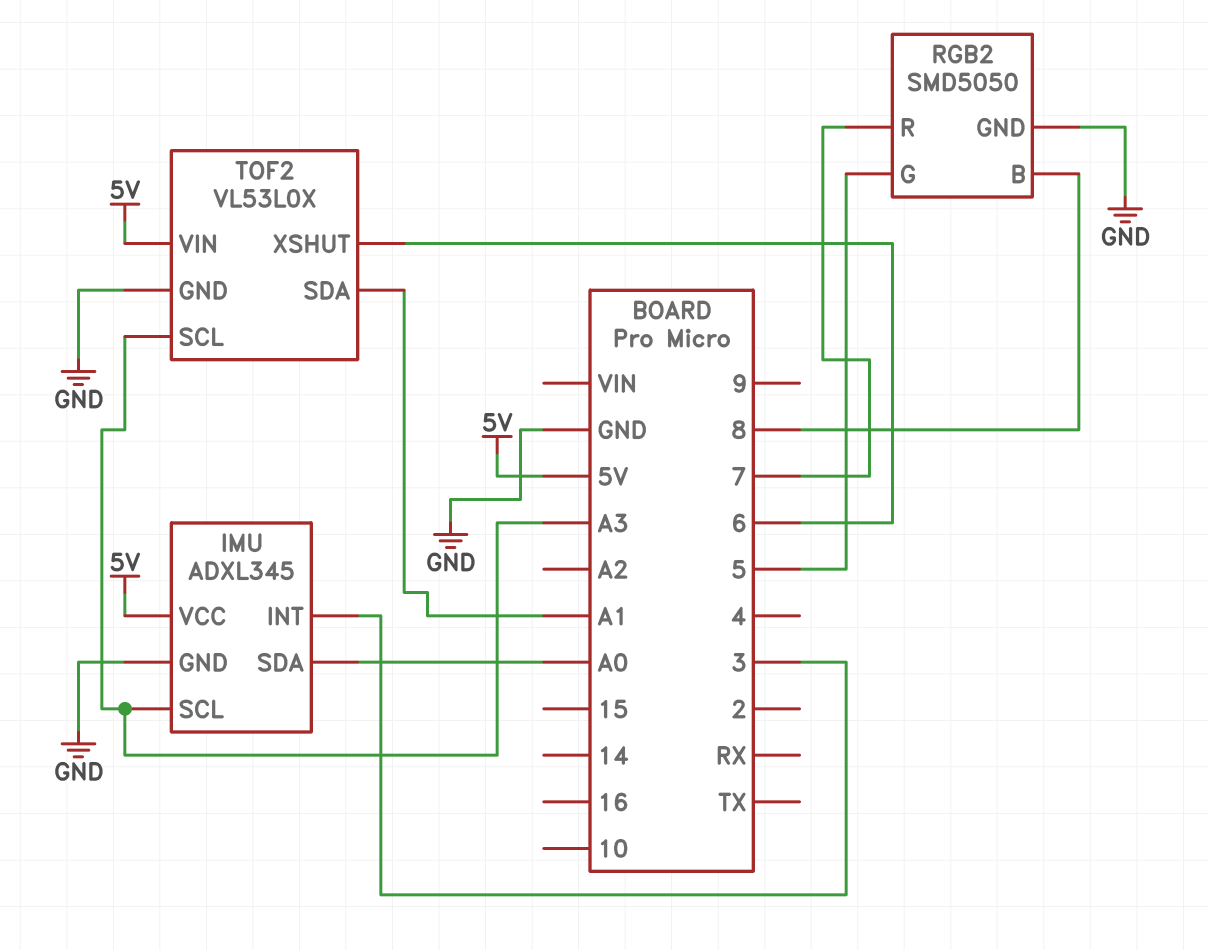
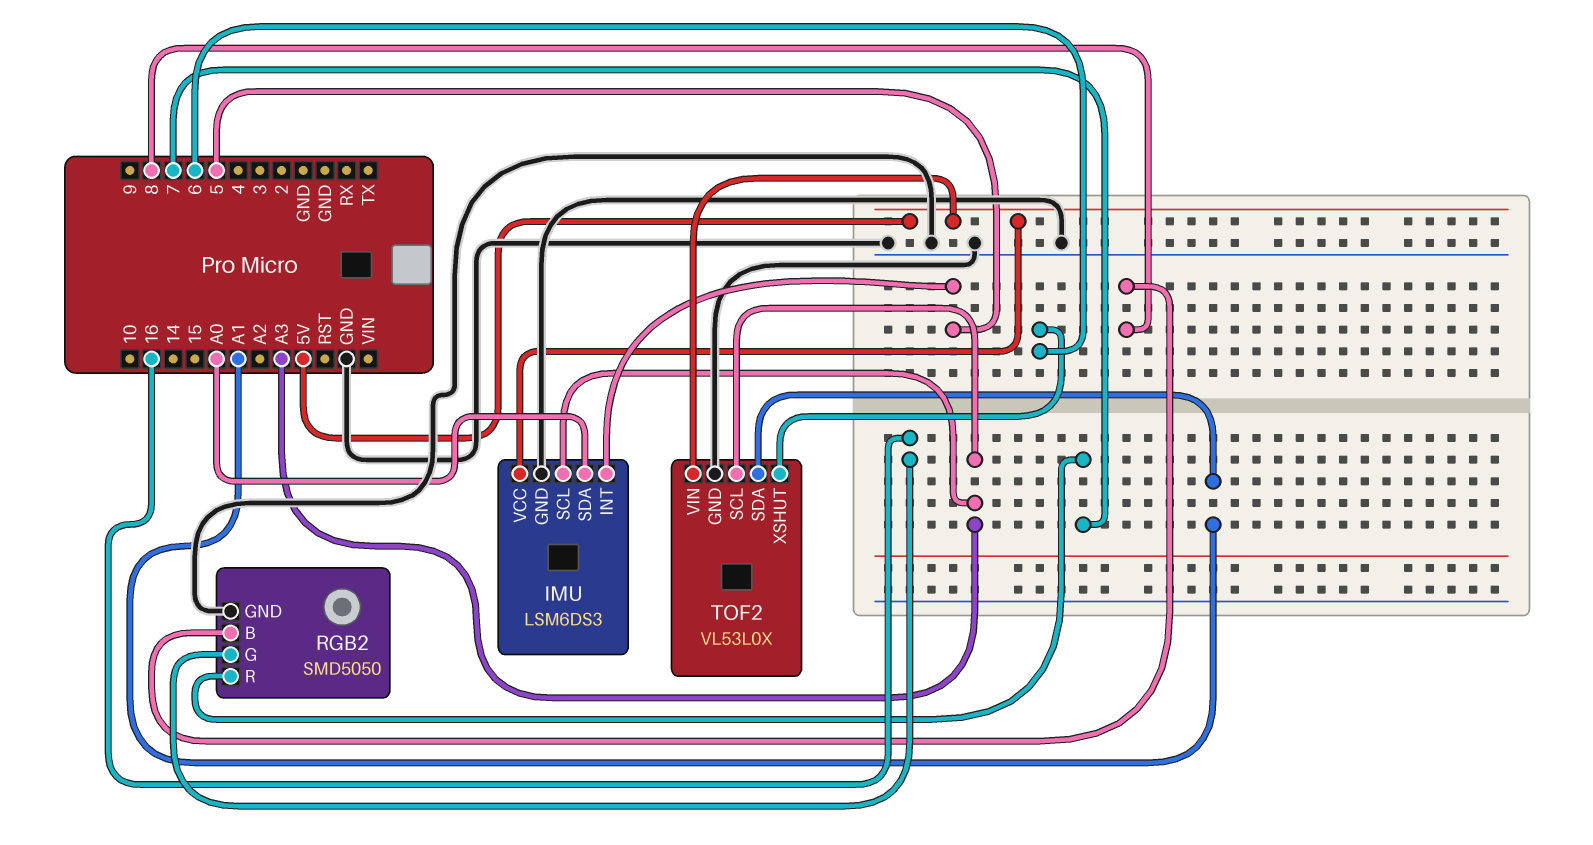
IMU: ADXL345 -> LSM6DS3
IMU pin INT: 3 -> 5
RGB2 pin G: 5 -> 16

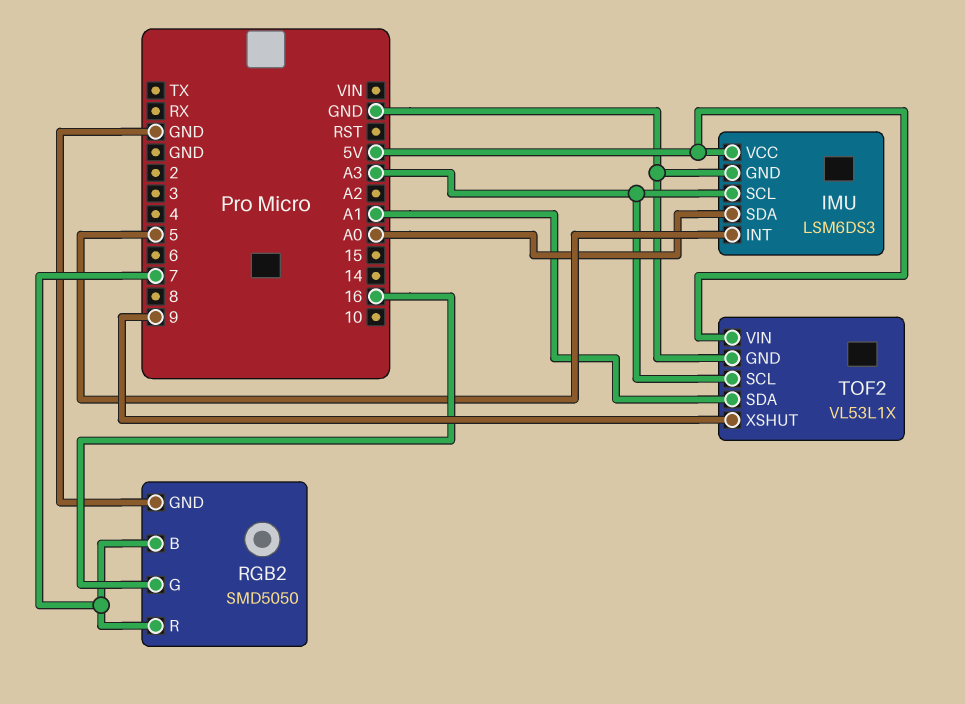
RGB2 pin B: 8 -> 7
TOF2: VL53L0X -> VL53L1X
TOF2 pin XSHUT: 6 -> 9

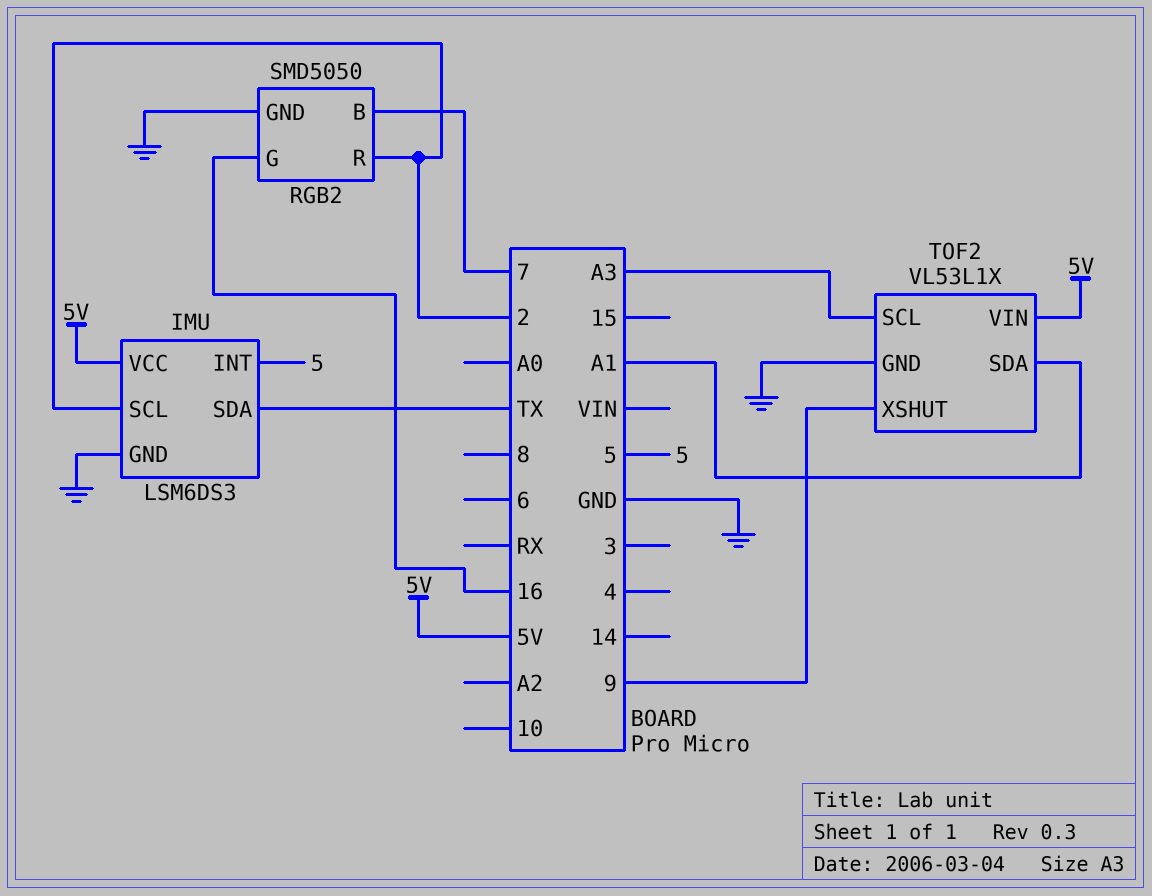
IMU pin SCL: A3 -> 2
IMU pin SDA: A0 -> TX
RGB2 pin R: 7 -> 2

